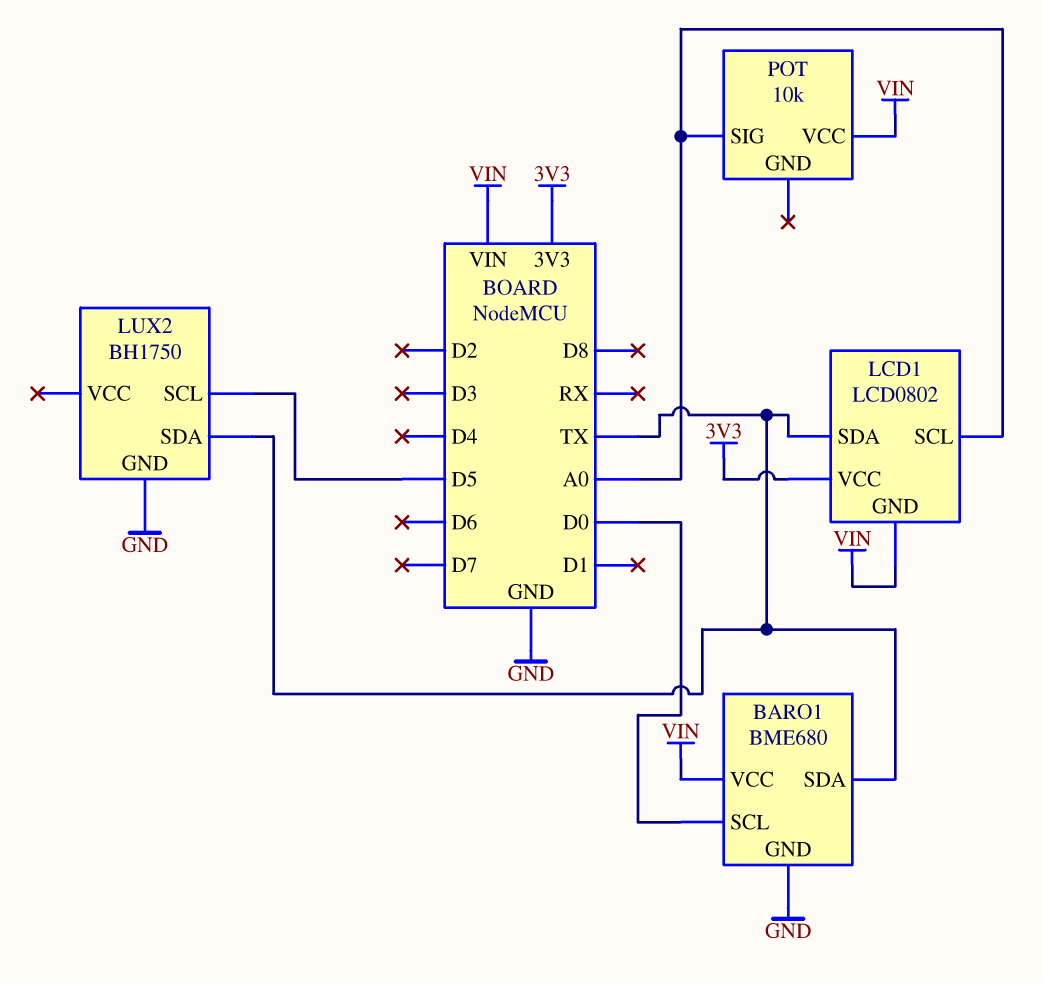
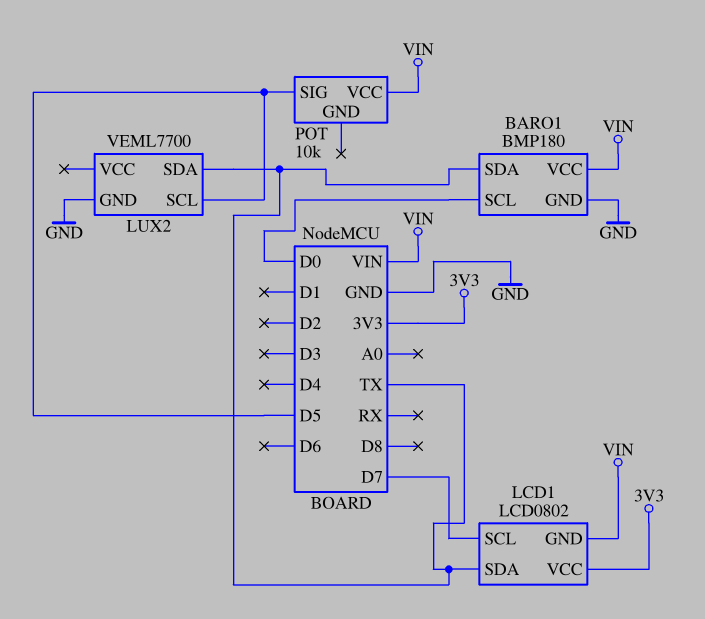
BARO1: BME680 -> BMP180
LCD1 pin SCL: A0 -> D7
LUX2: BH1750 -> VEML7700
POT pin SIG: A0 -> D5

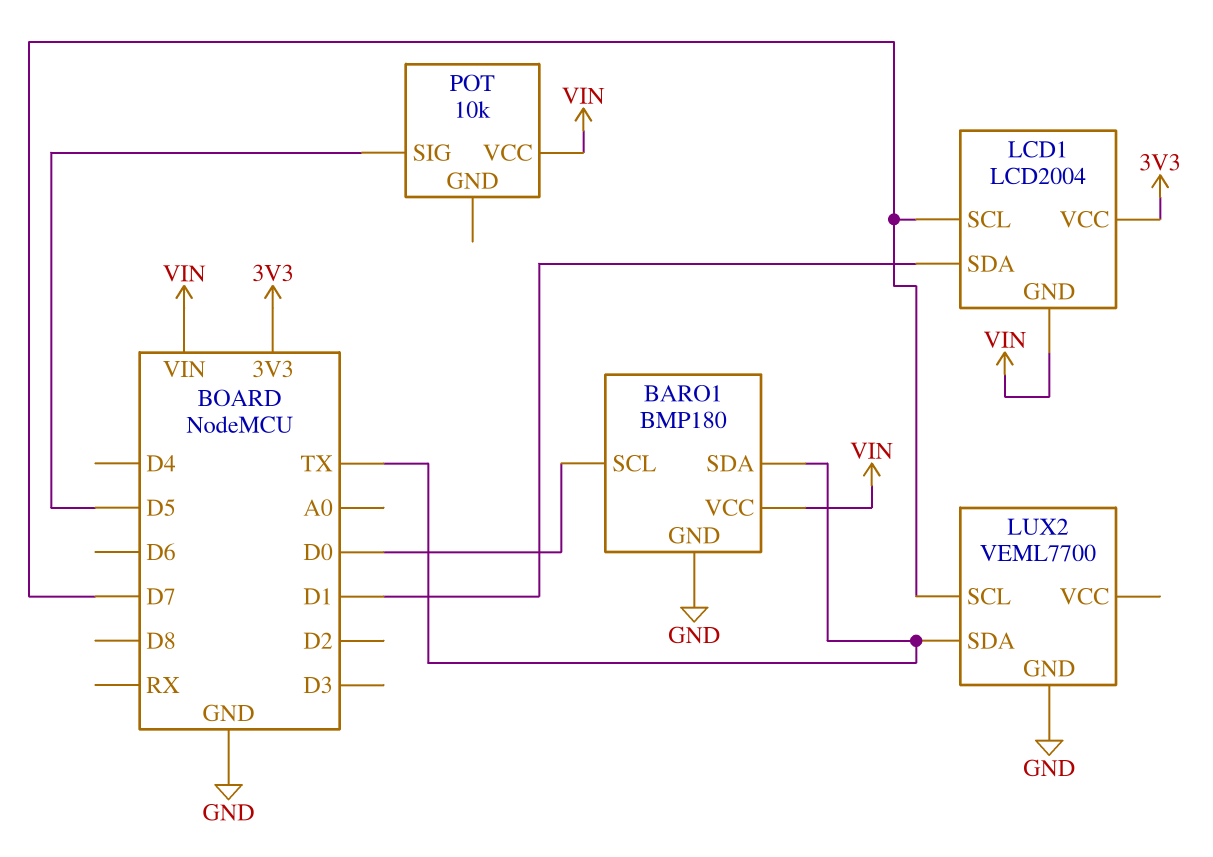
LCD1: LCD0802 -> LCD2004
LCD1 pin SDA: TX -> D1
LUX2 pin SCL: D5 -> D7

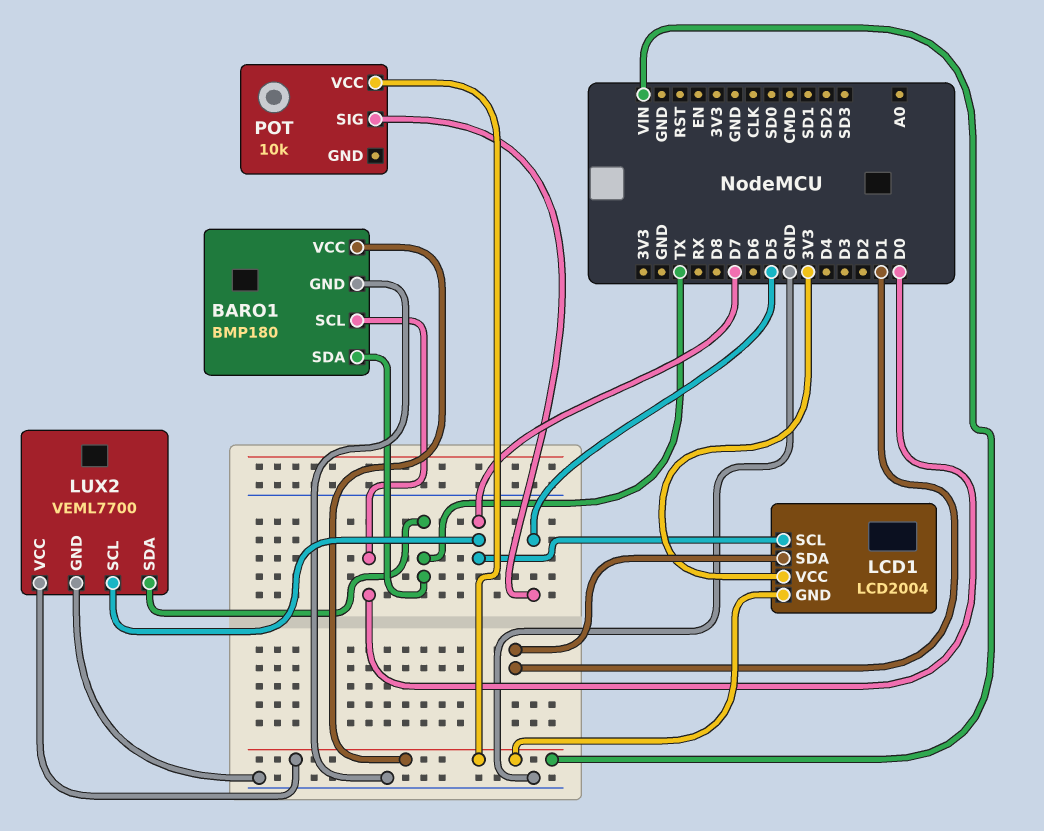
LUX2 pin VCC: none -> VIN

